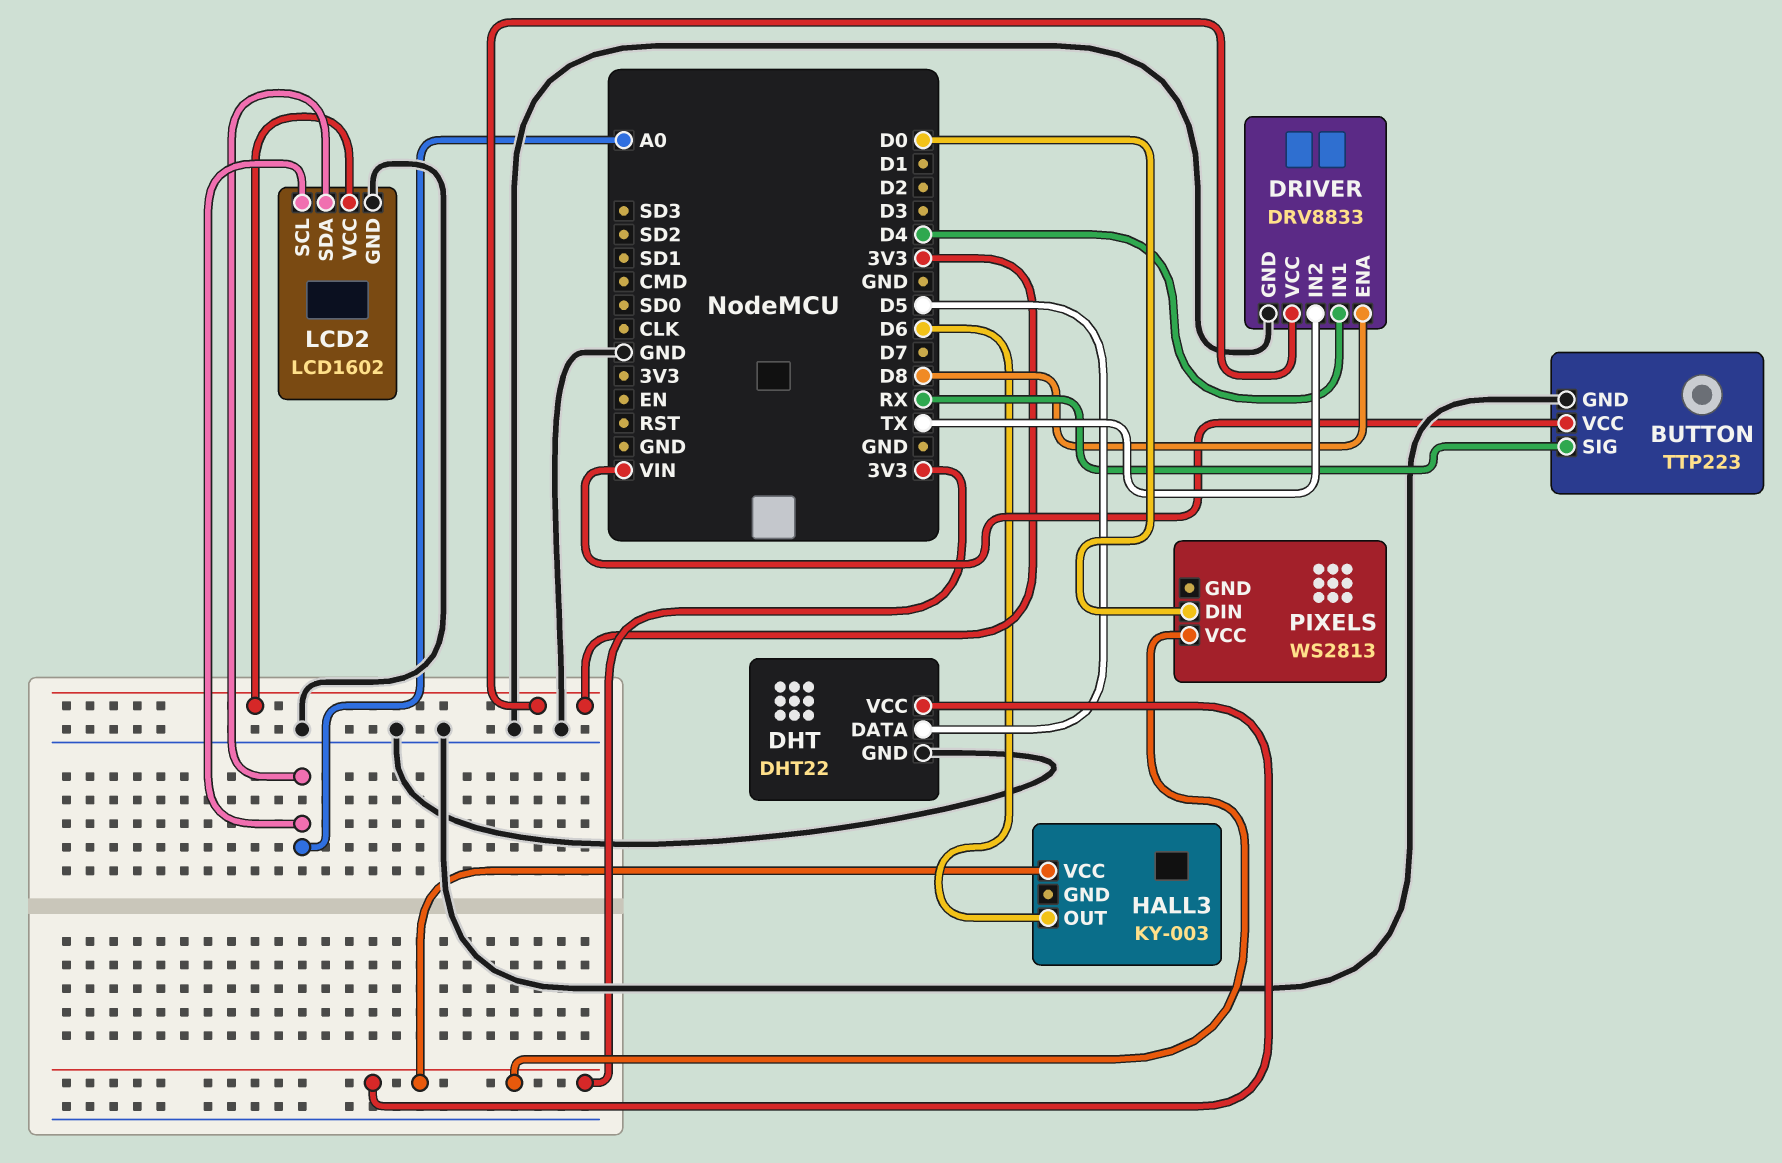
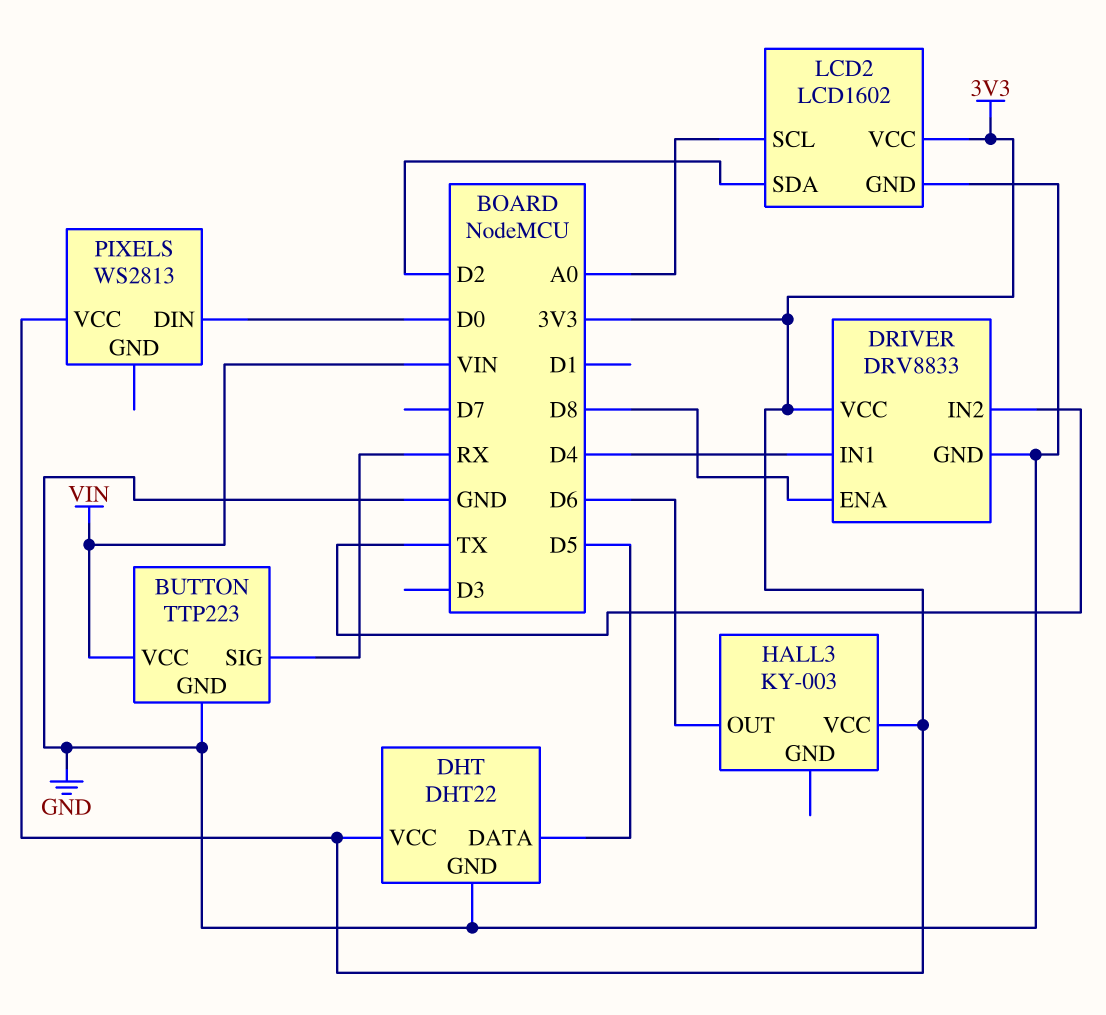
LCD2 pin SDA: A0 -> D2

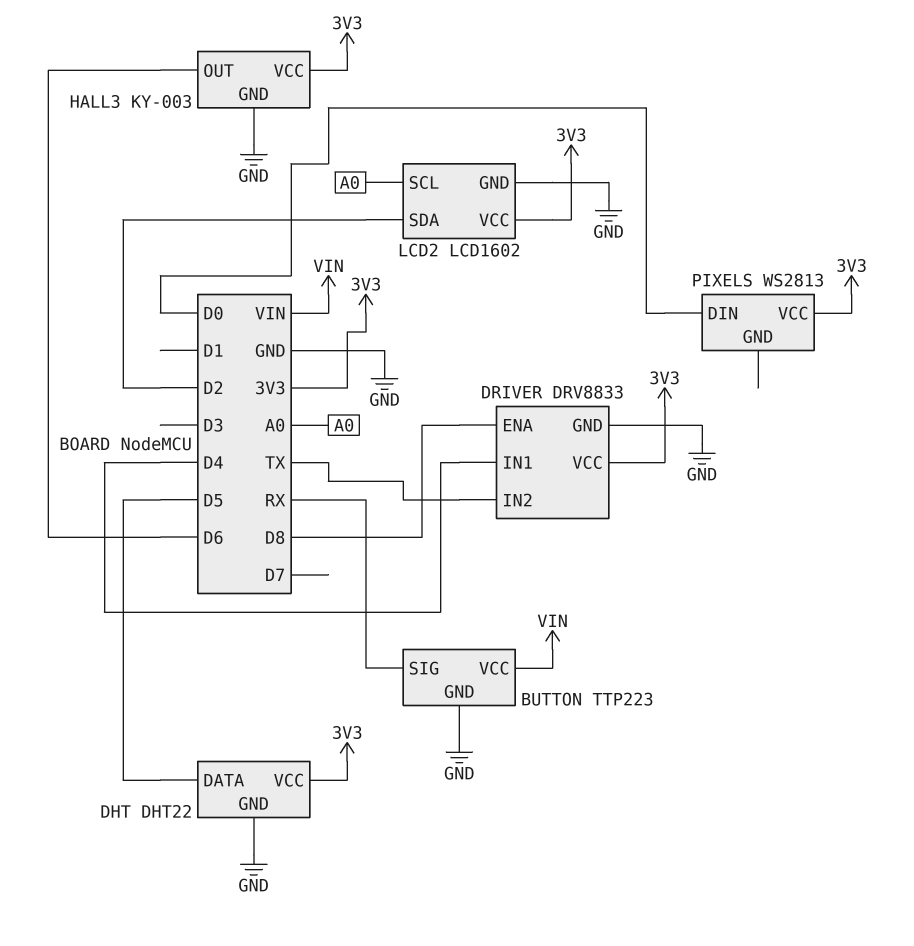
HALL3 pin GND: none -> GND

